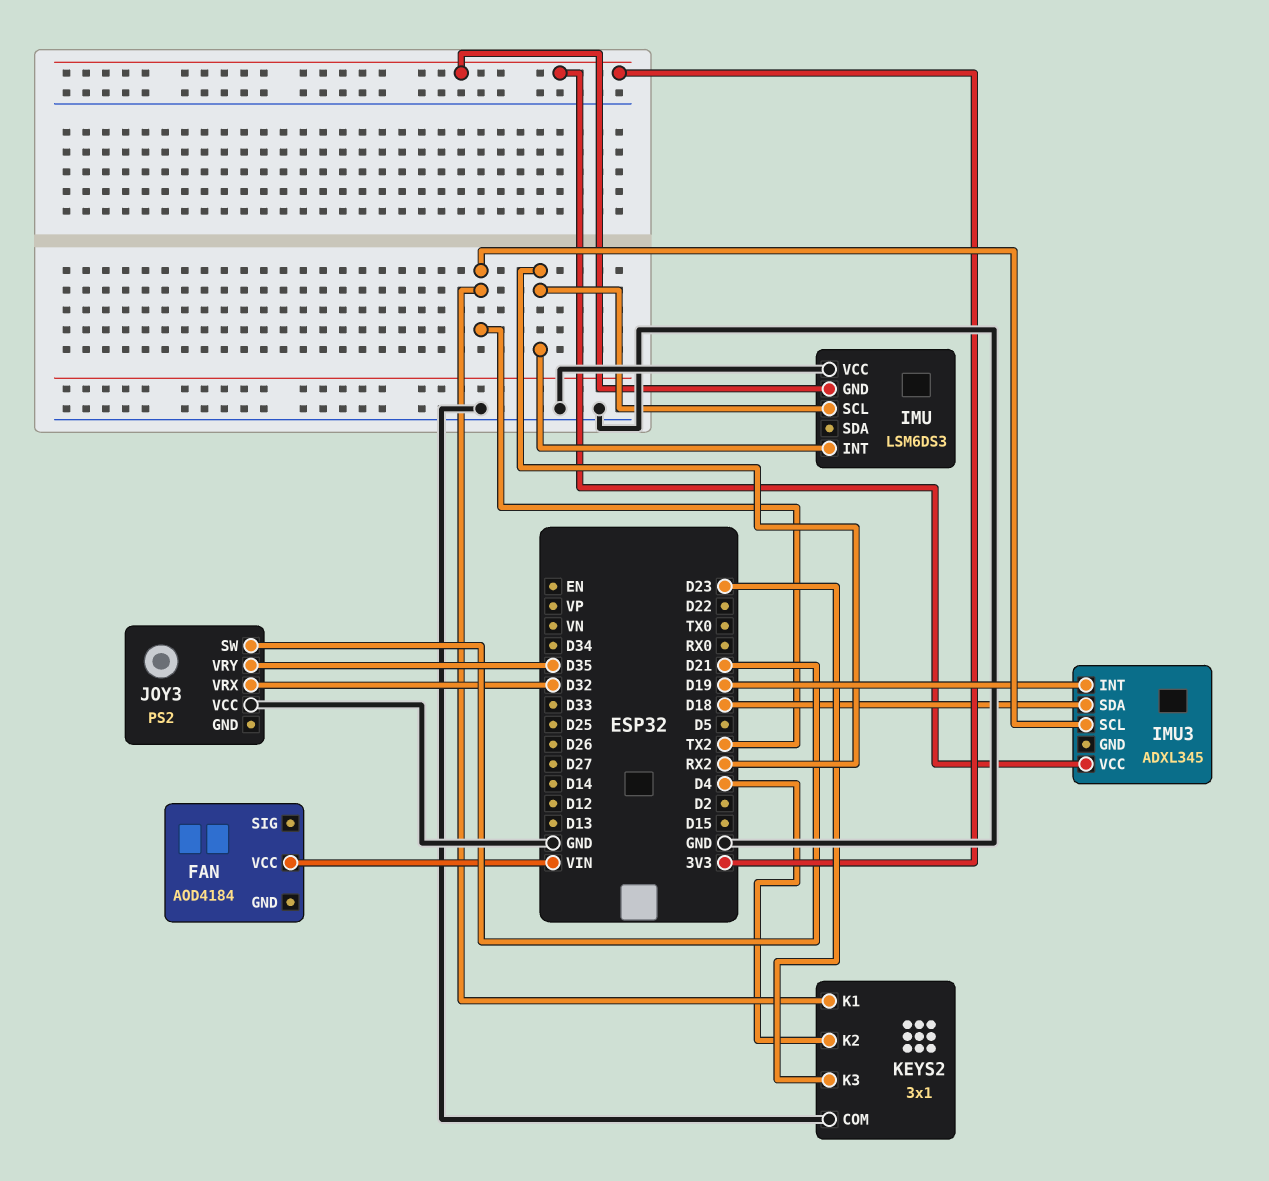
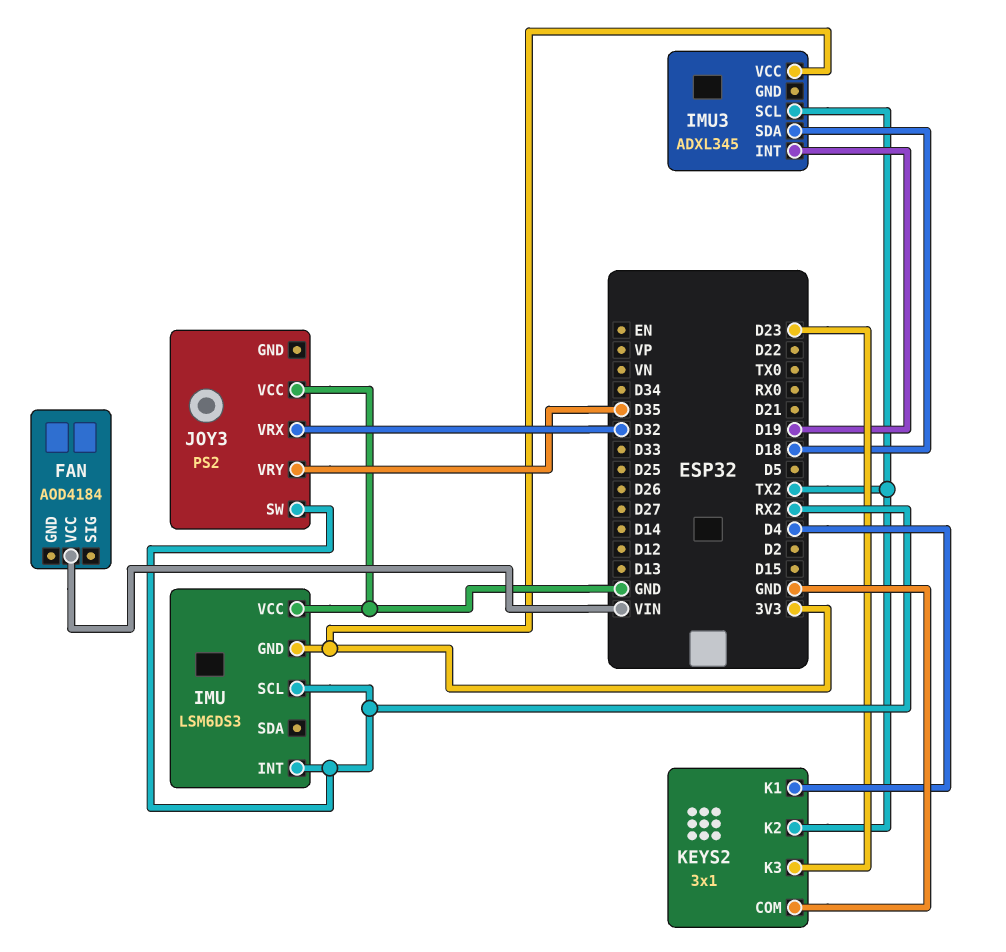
JOY3 pin SW: D21 -> RX2
KEYS2 pin K1: TX2 -> D4
KEYS2 pin K2: D4 -> TX2

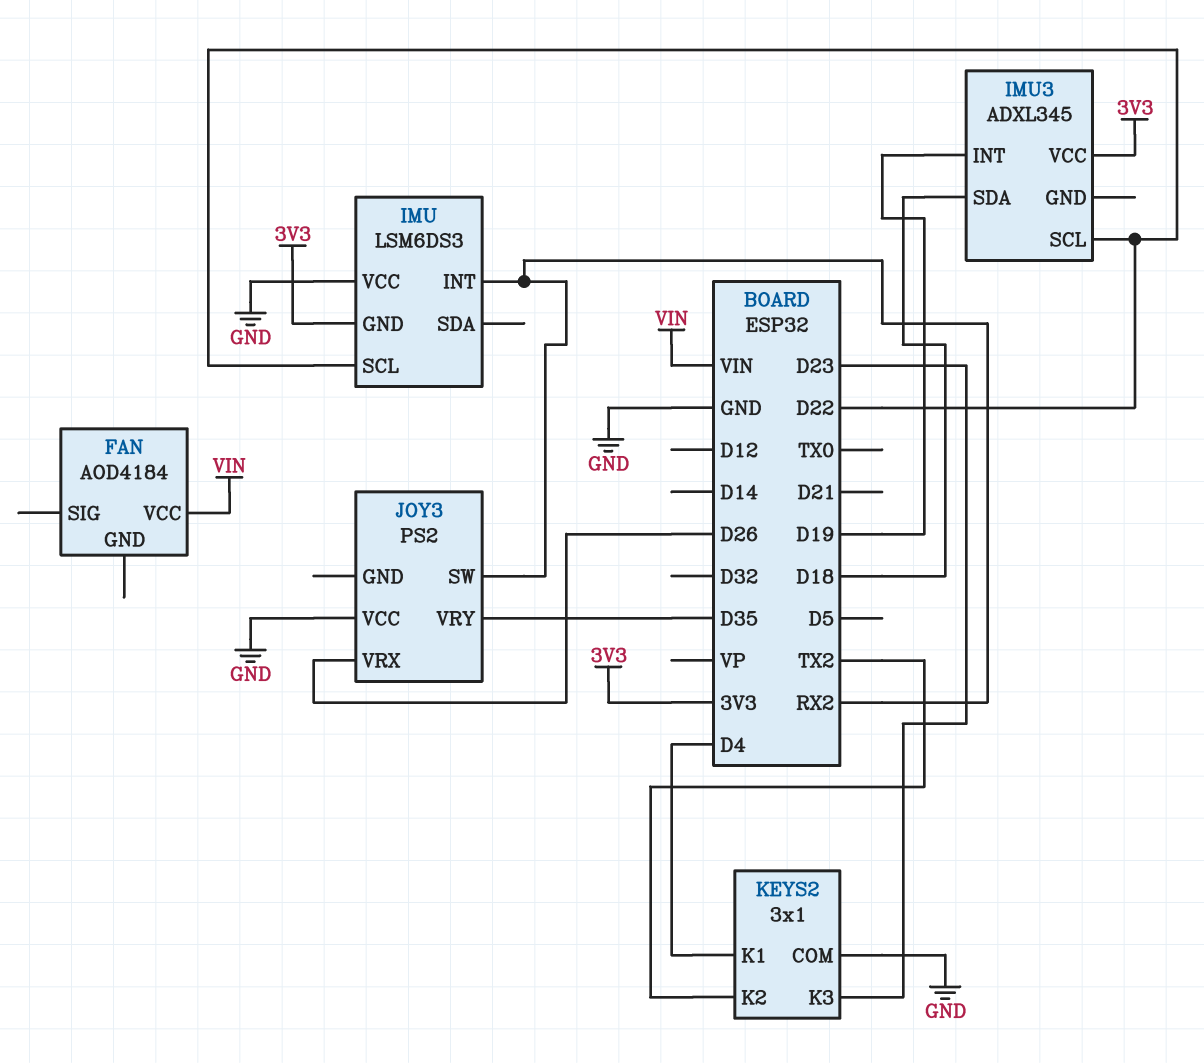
IMU pin SCL: RX2 -> D22
IMU3 pin SCL: TX2 -> D22
JOY3 pin VRX: D32 -> D26

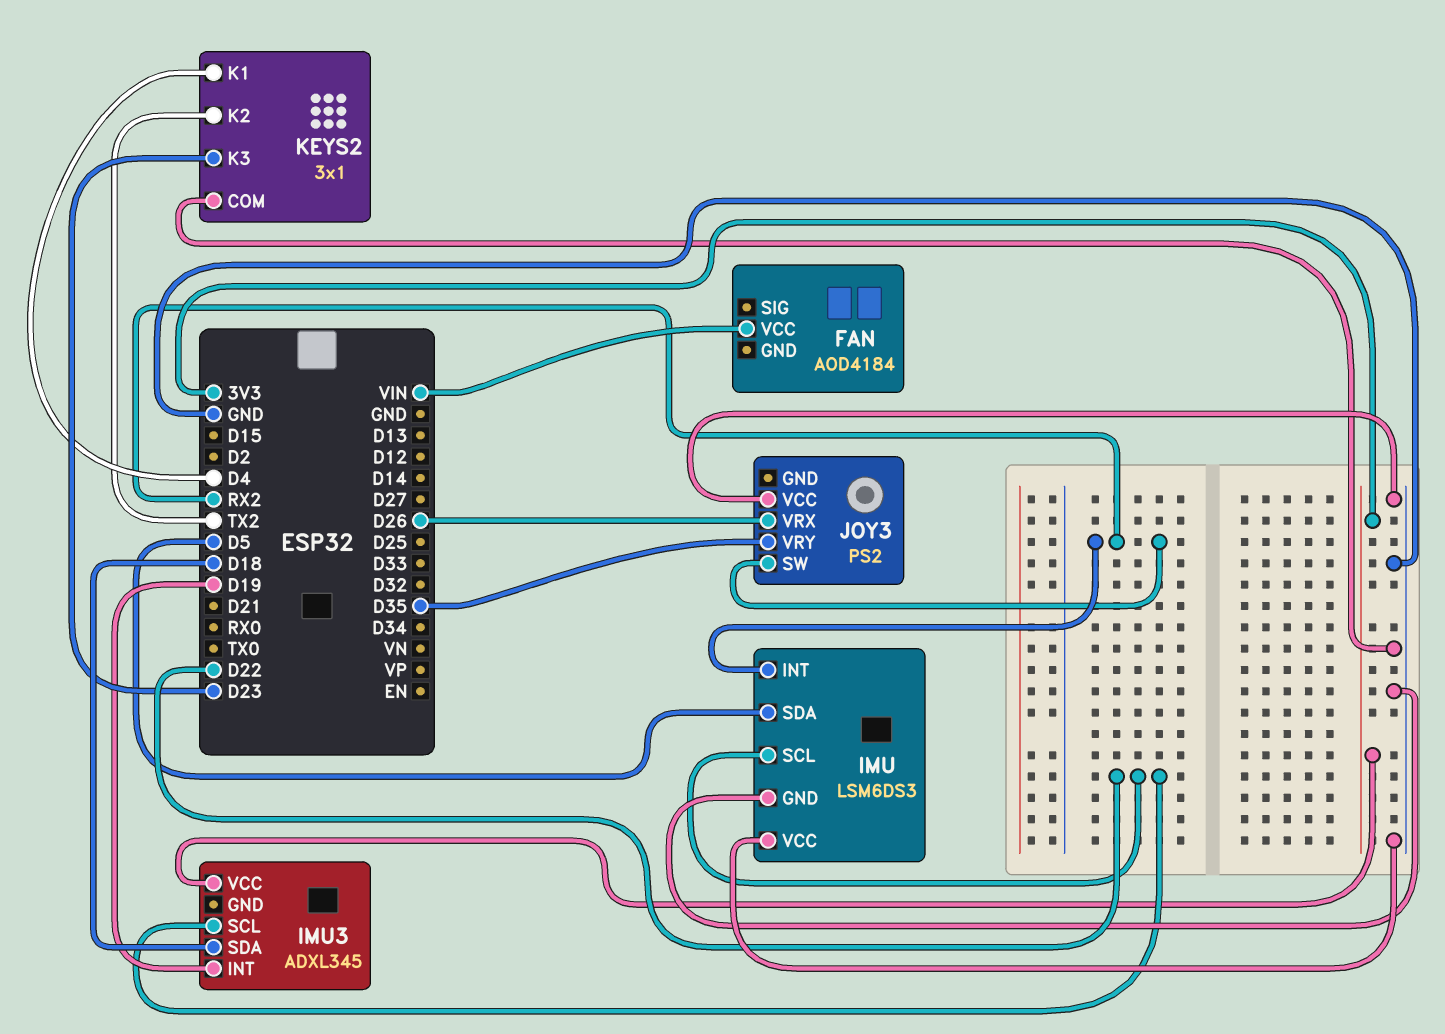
IMU pin GND: 3V3 -> GND
IMU pin SDA: none -> D5

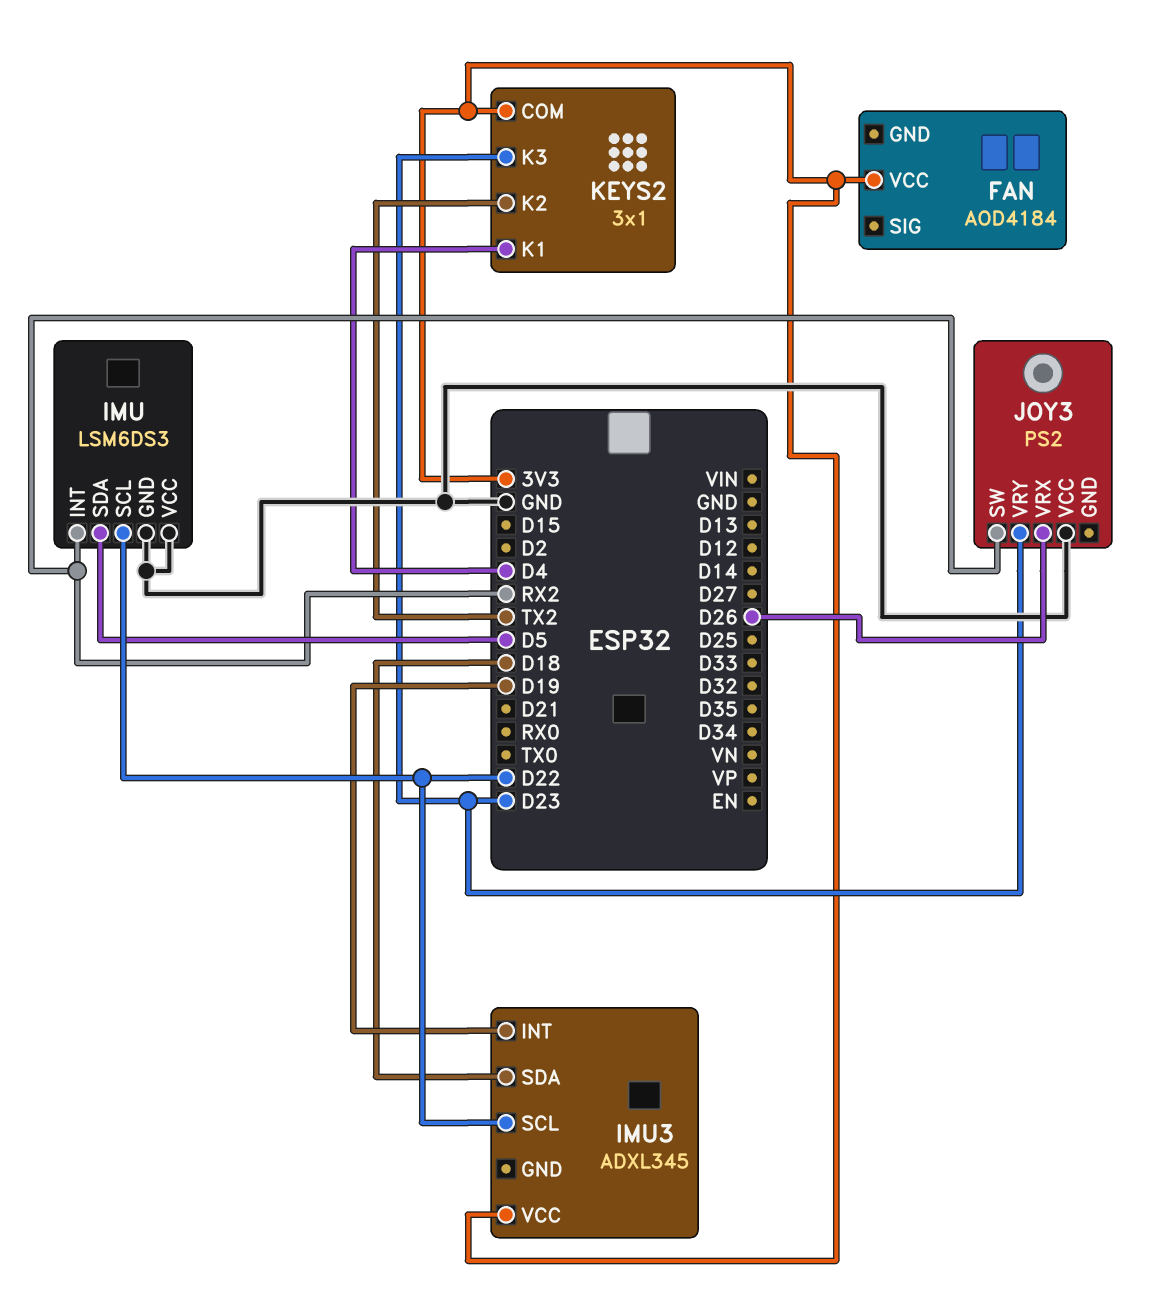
FAN pin VCC: VIN -> 3V3
JOY3 pin VRY: D35 -> D23
KEYS2 pin COM: GND -> 3V3

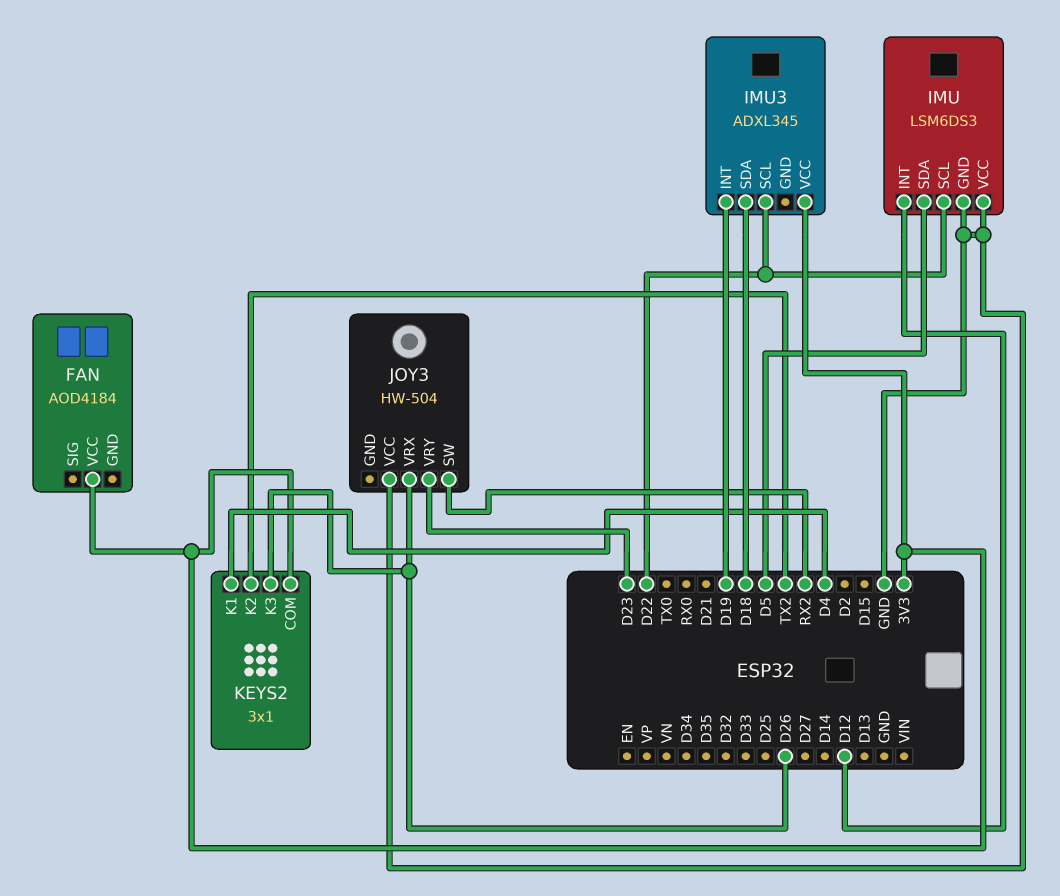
IMU pin INT: RX2 -> D12
JOY3: PS2 -> HW-504
KEYS2 pin K3: D23 -> D26

